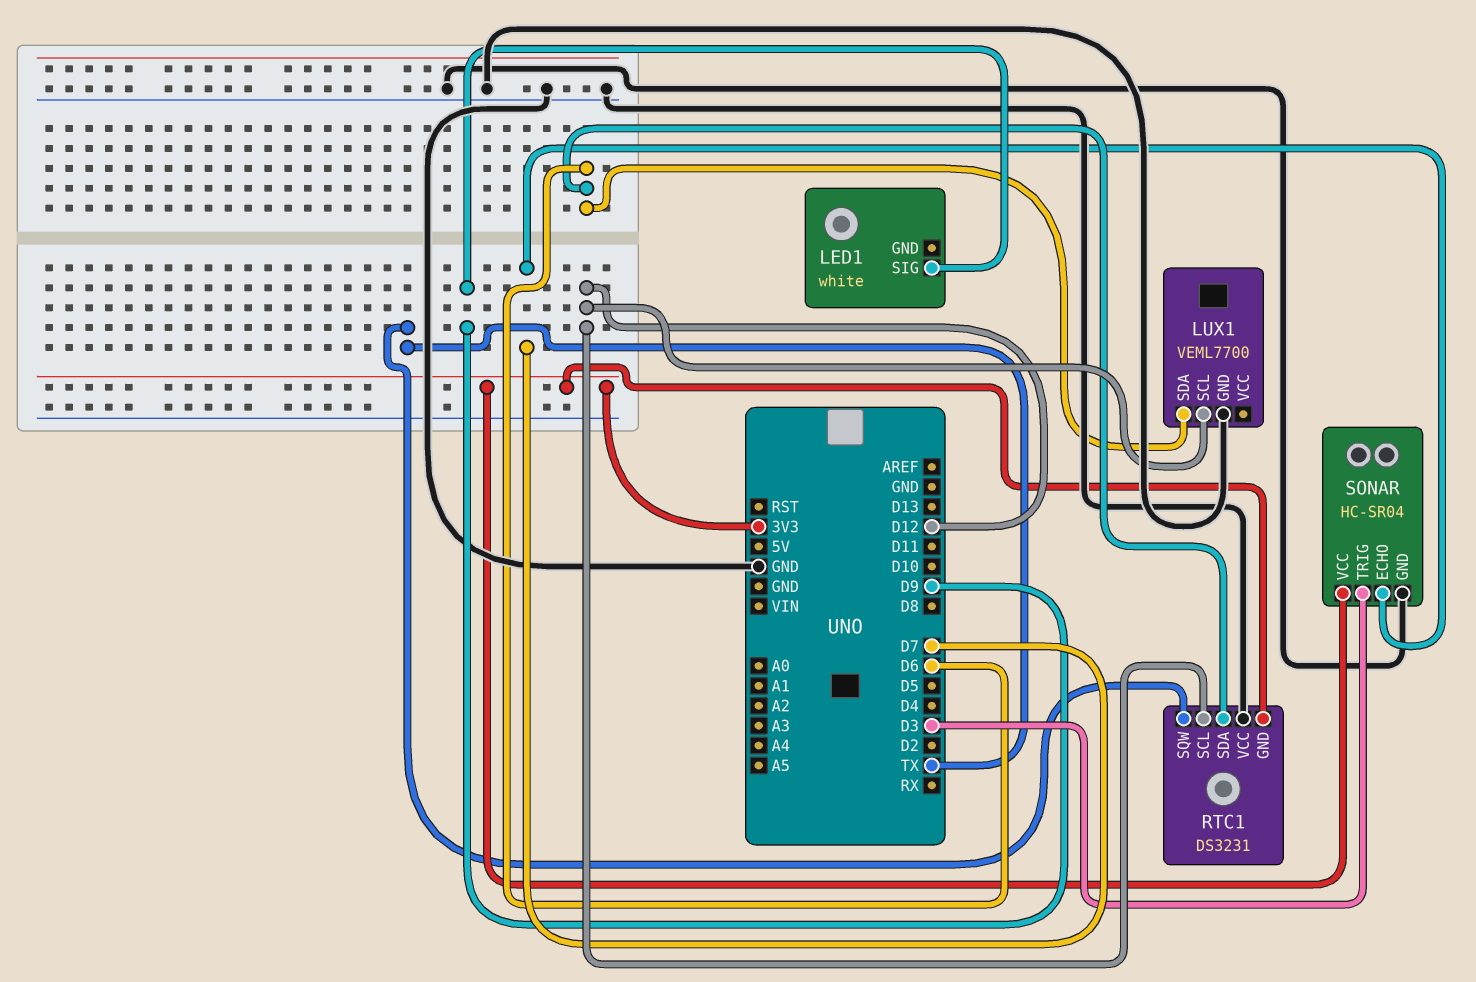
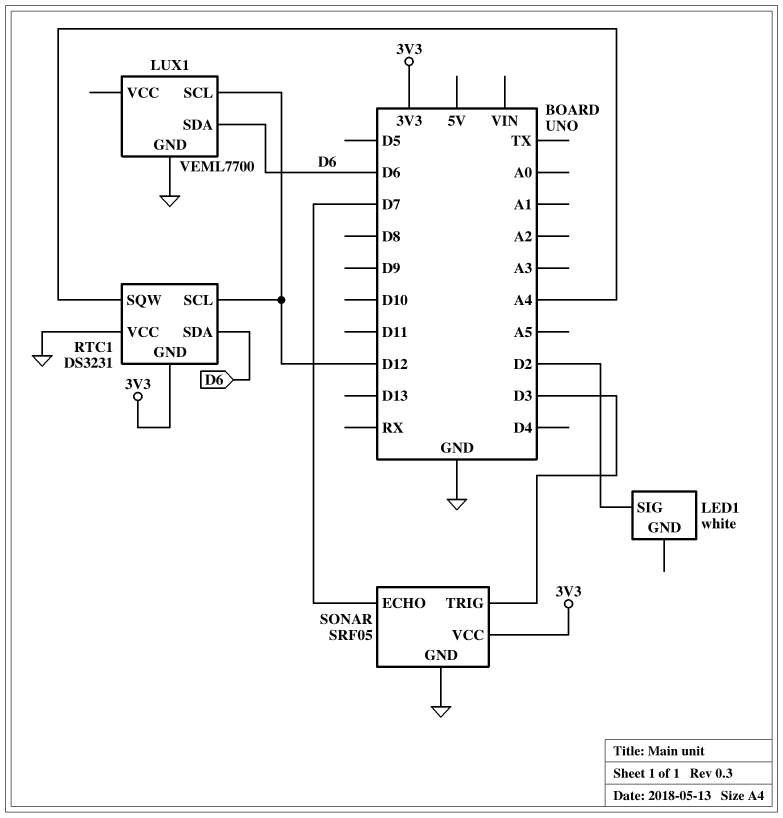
LED1 pin SIG: D9 -> D2
RTC1 pin SQW: TX -> A4
SONAR: HC-SR04 -> SRF05

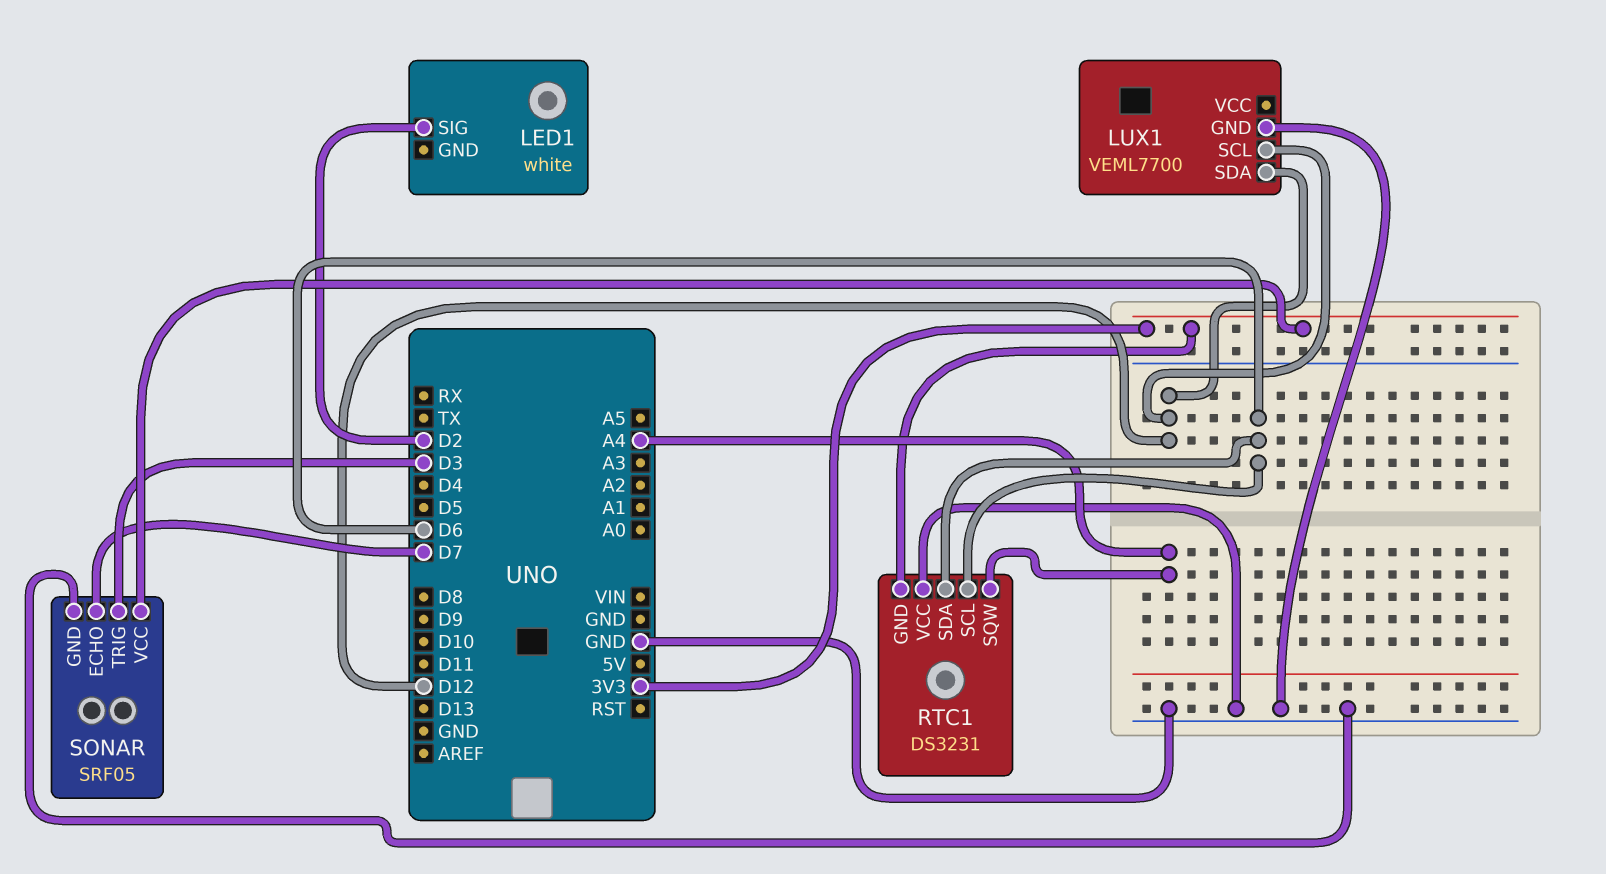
LUX1 pin SDA: D6 -> D12
RTC1 pin SCL: D12 -> D6

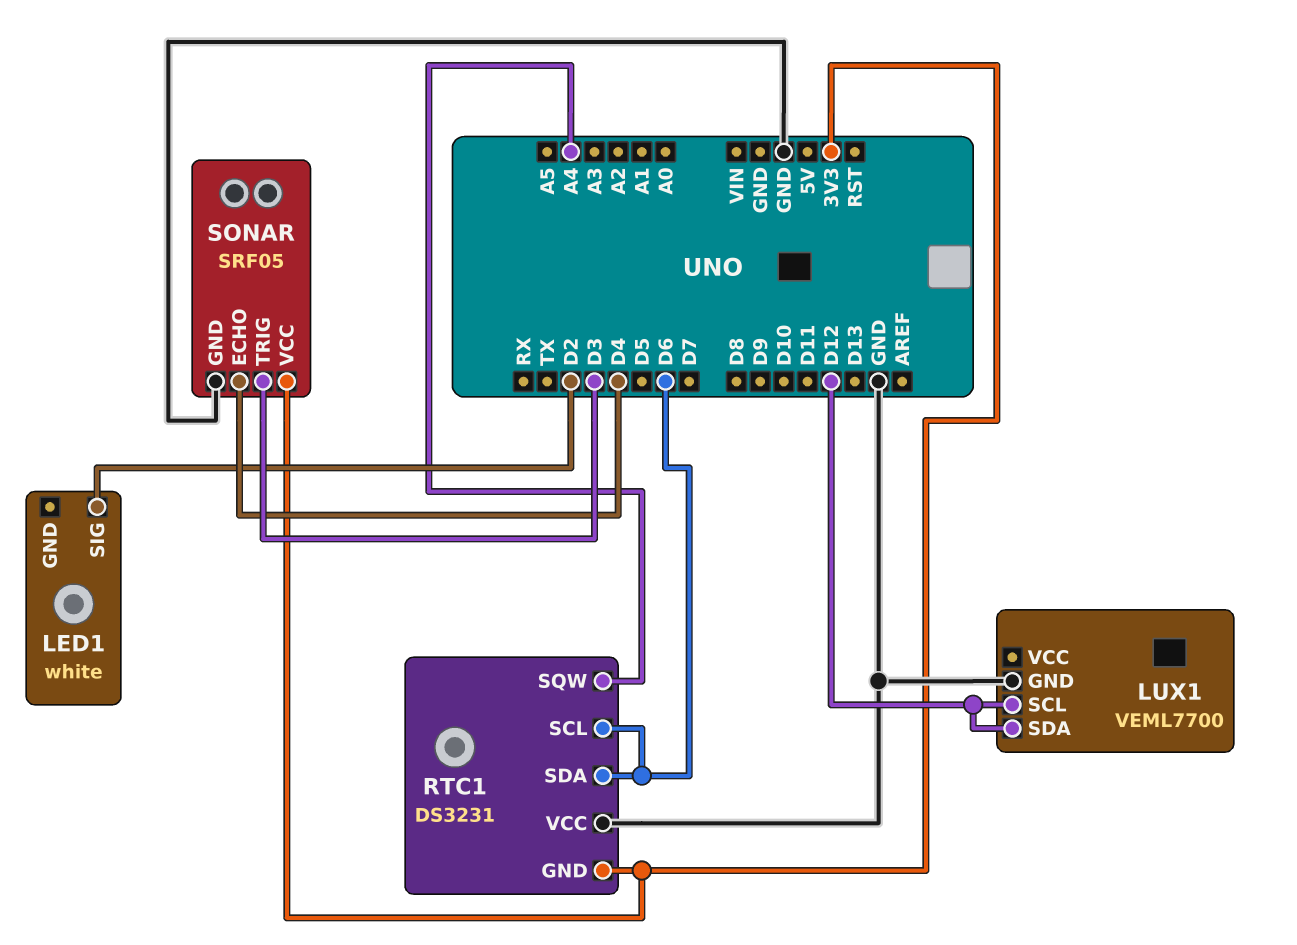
SONAR pin ECHO: D7 -> D4

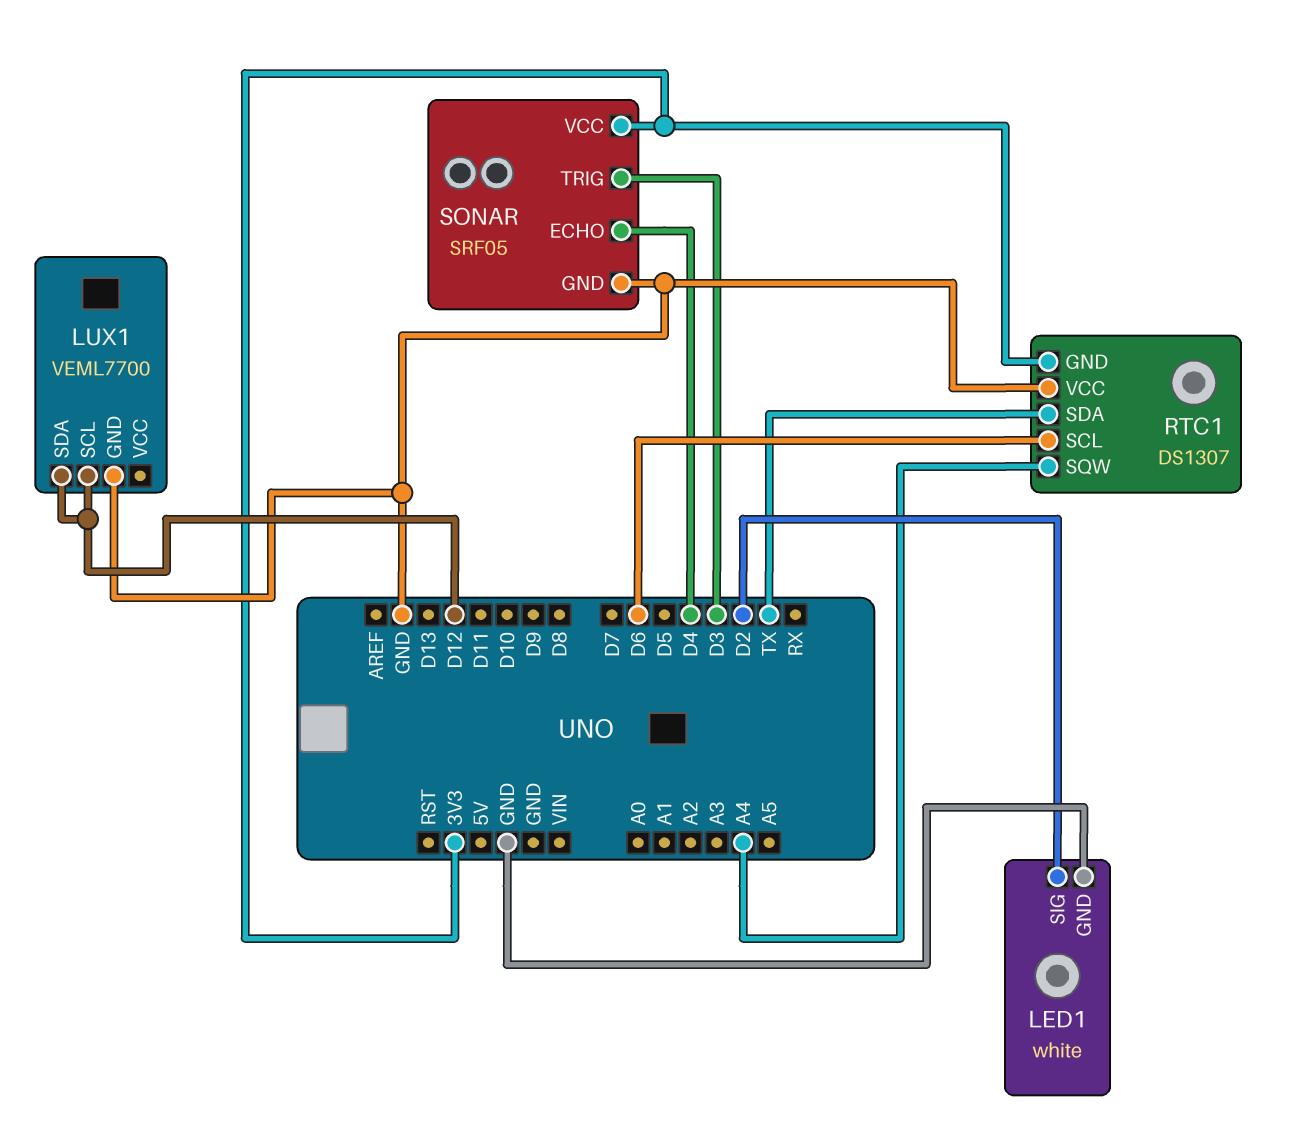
LED1 pin GND: none -> GND
RTC1: DS3231 -> DS1307
RTC1 pin SDA: D6 -> TX

